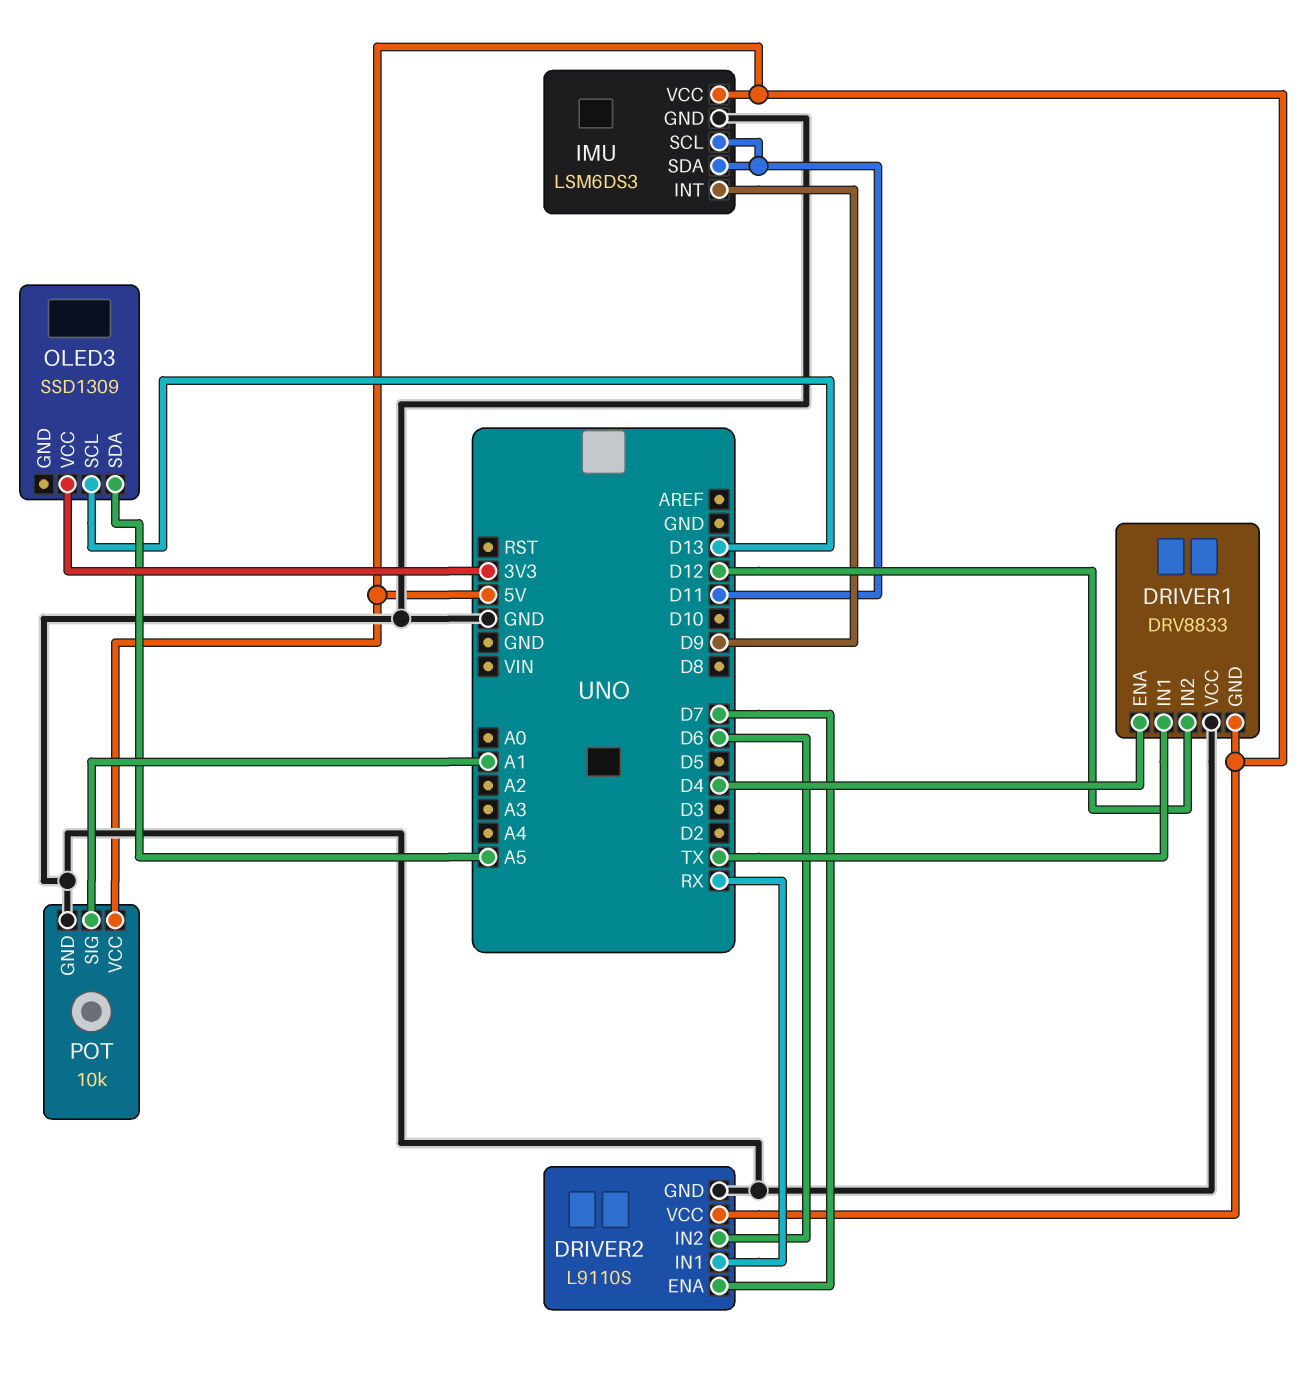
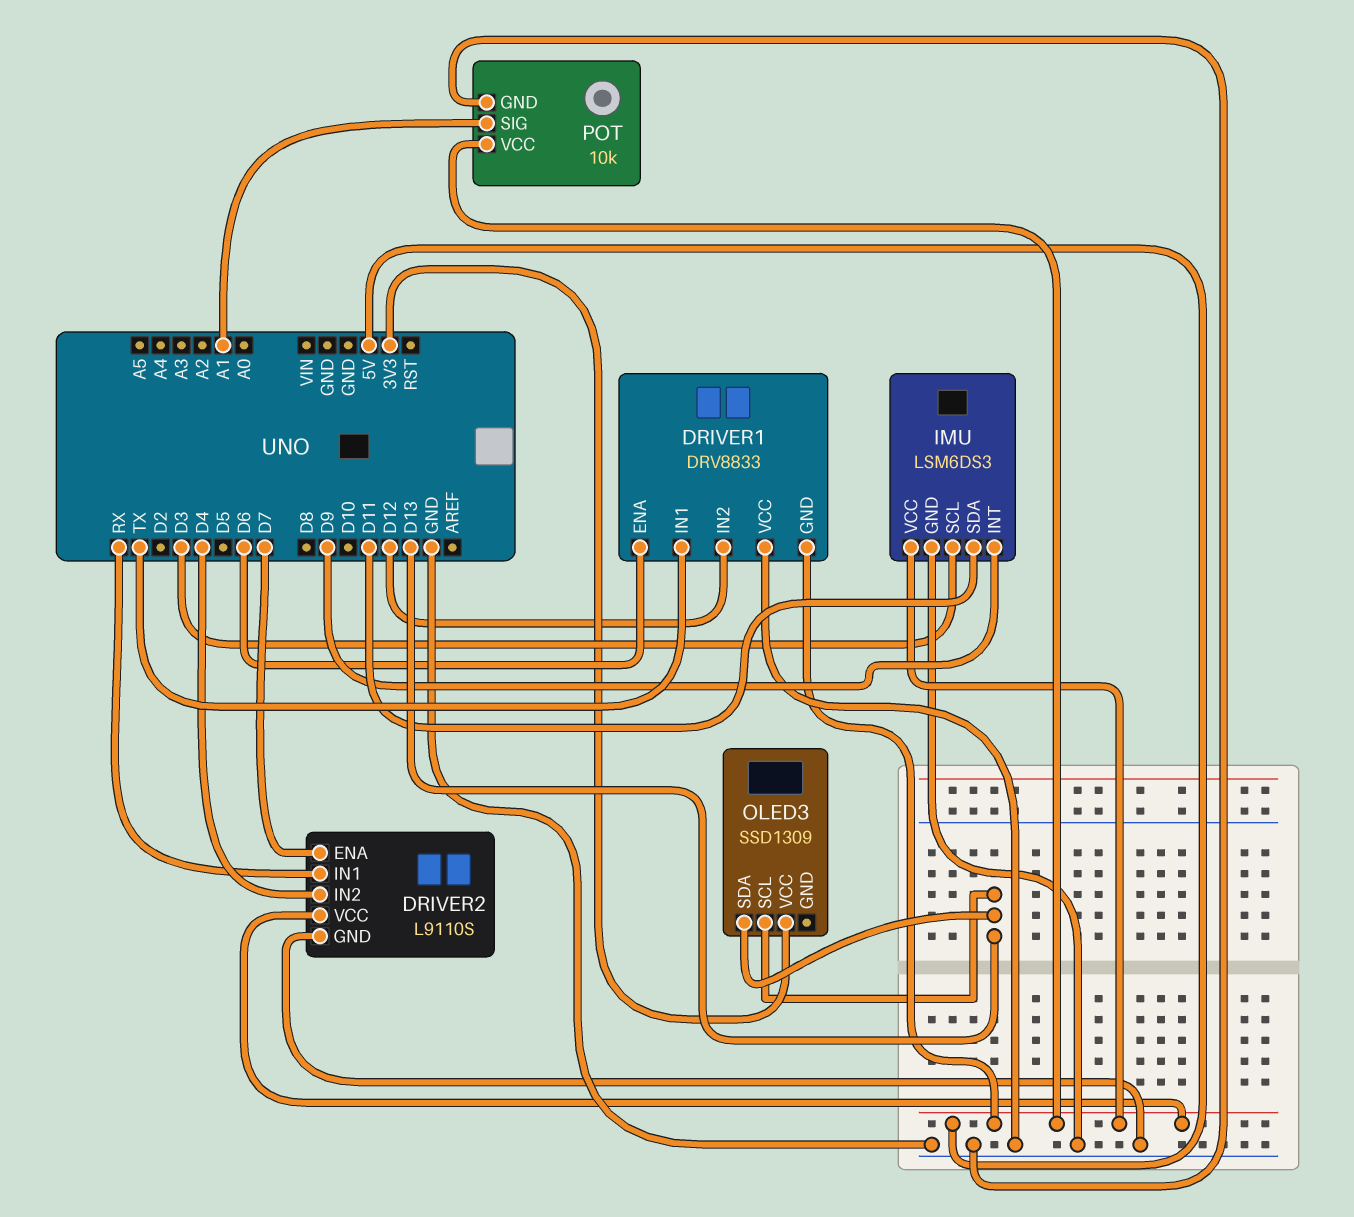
DRIVER1 pin ENA: D4 -> D6
DRIVER2 pin IN2: D6 -> D4
IMU pin SCL: D11 -> D3
OLED3 pin SDA: A5 -> D13

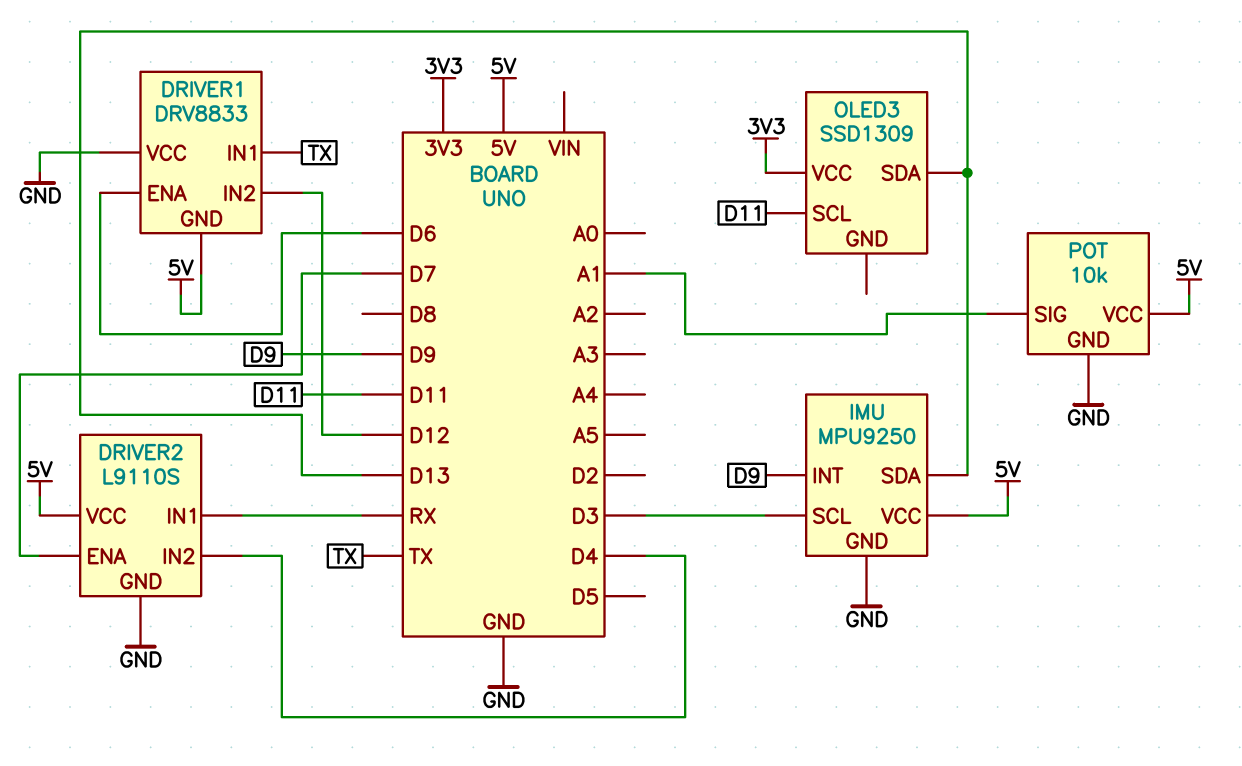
IMU: LSM6DS3 -> MPU9250
IMU pin SDA: D11 -> D13
OLED3 pin SCL: D13 -> D11

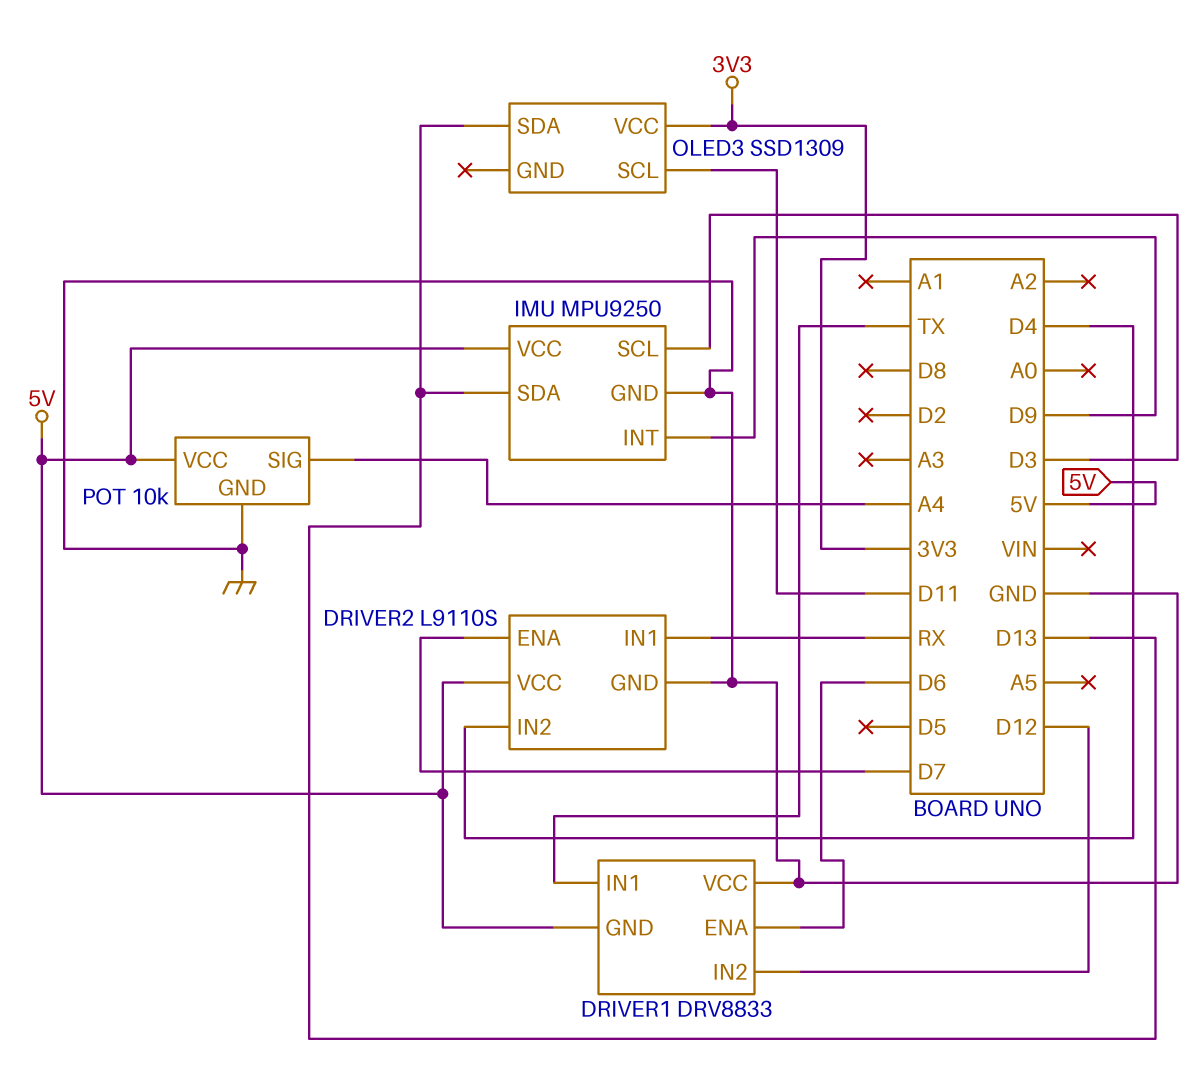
POT pin SIG: A1 -> A4

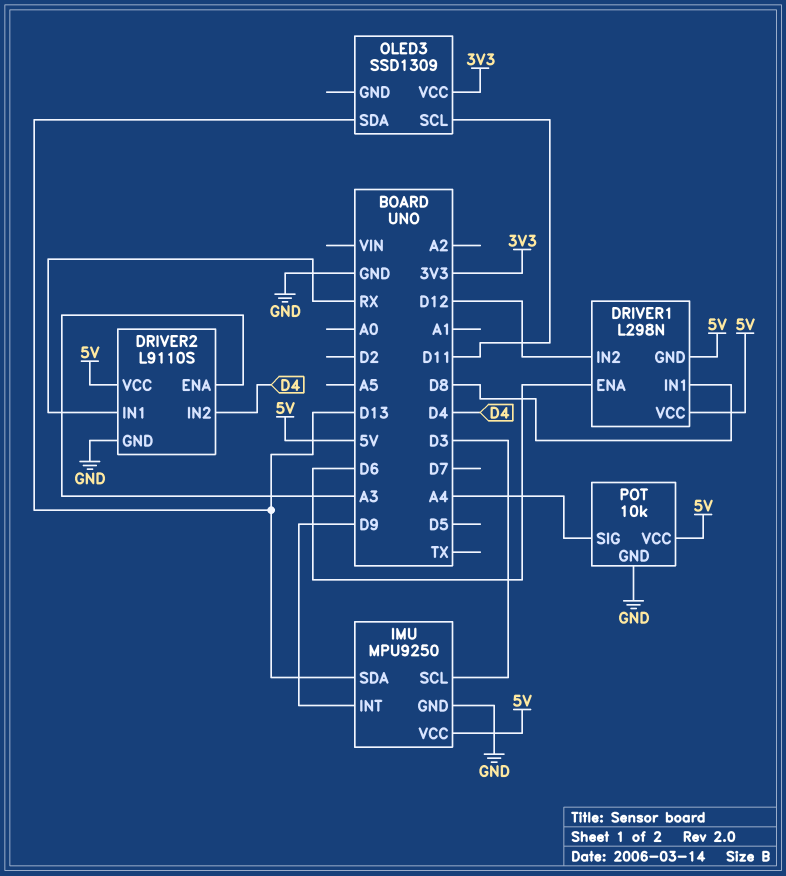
DRIVER1: DRV8833 -> L298N
DRIVER1 pin IN1: TX -> D8
DRIVER1 pin VCC: GND -> 5V
DRIVER2 pin ENA: D7 -> A3

